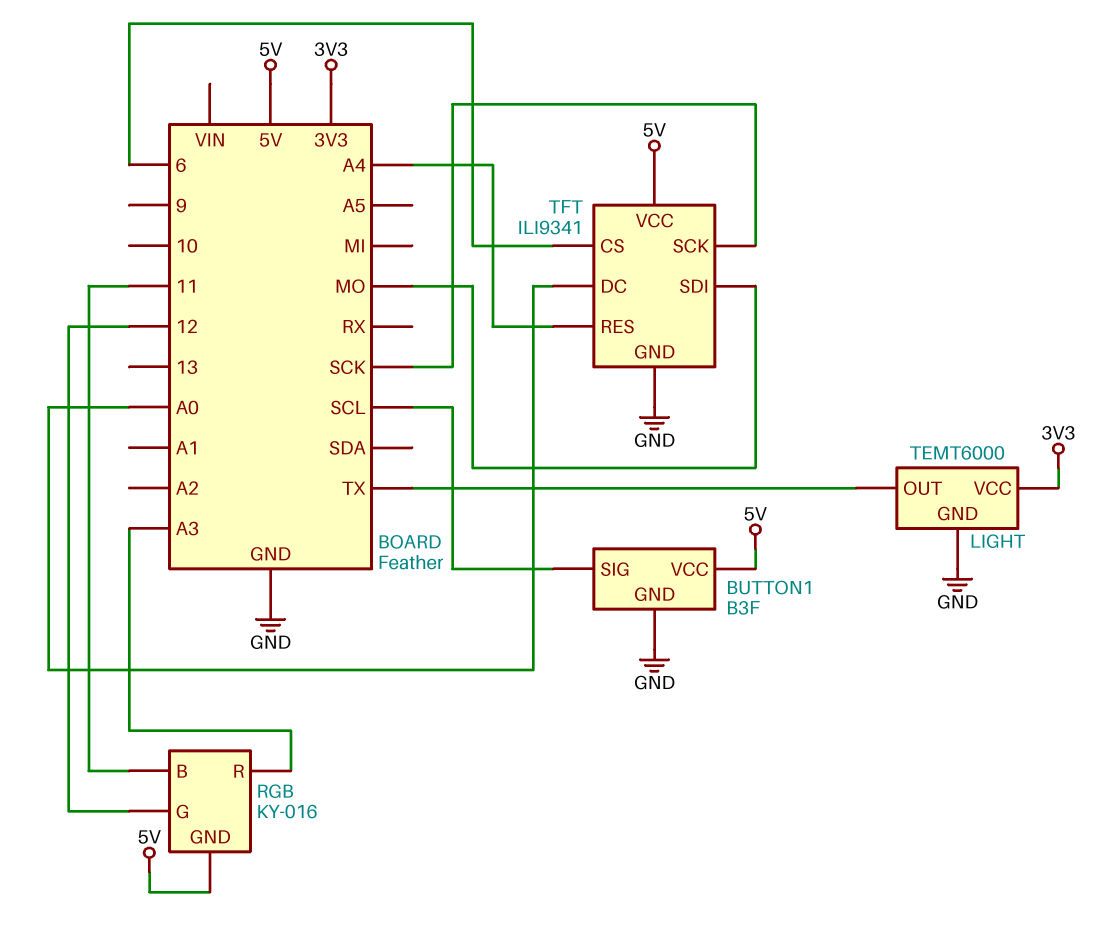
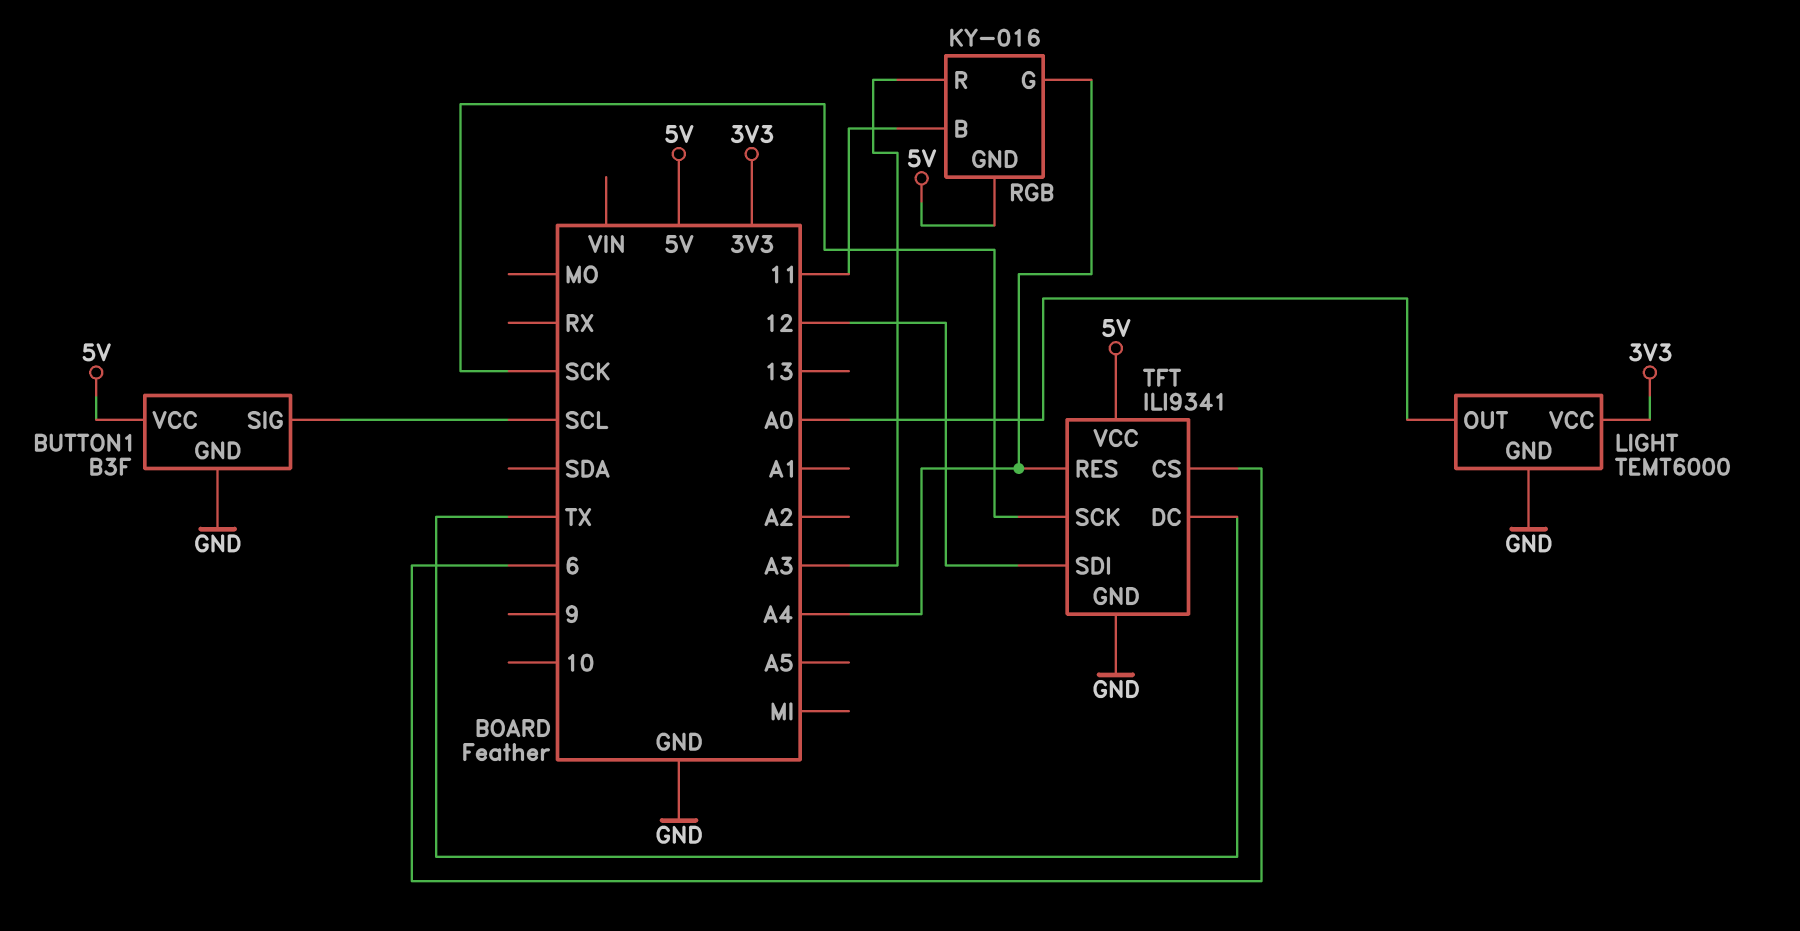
LIGHT pin OUT: TX -> A0
RGB pin G: 12 -> A4
TFT pin DC: A0 -> TX
TFT pin SDI: MO -> 12

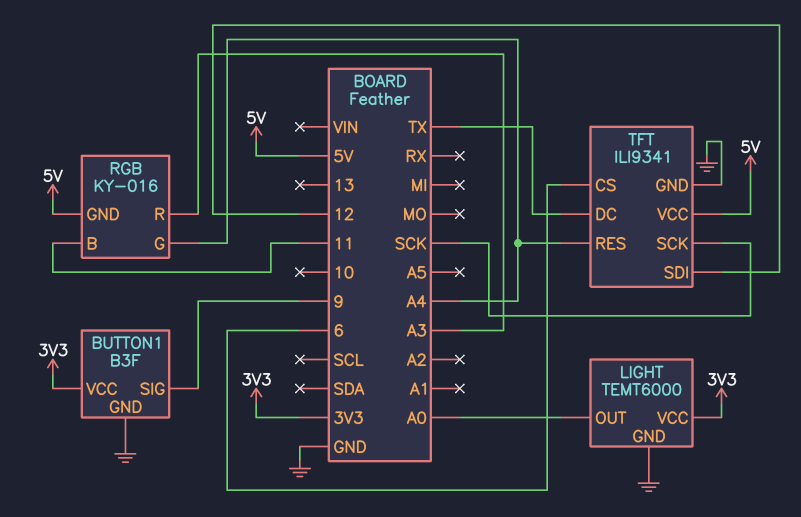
BUTTON1 pin SIG: SCL -> 9
BUTTON1 pin VCC: 5V -> 3V3

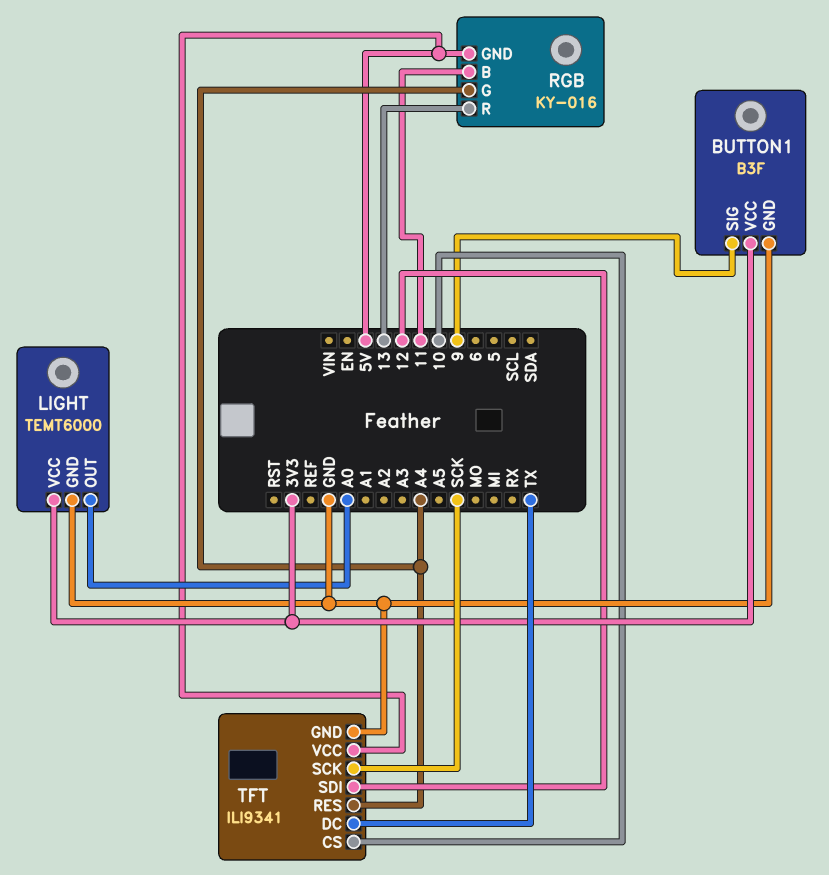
RGB pin R: A3 -> 13
TFT pin CS: 6 -> 10

